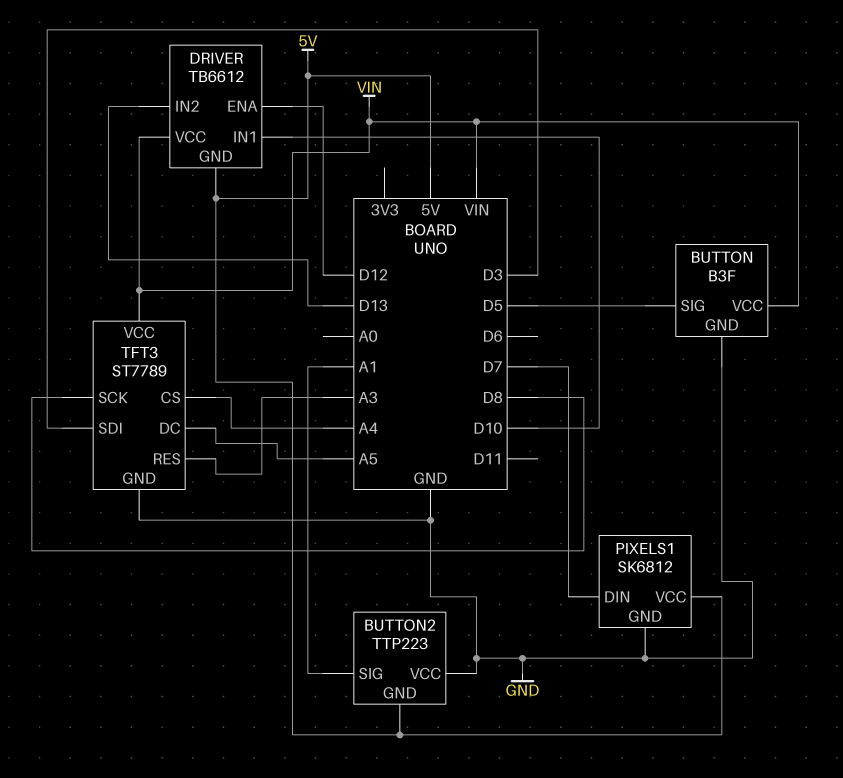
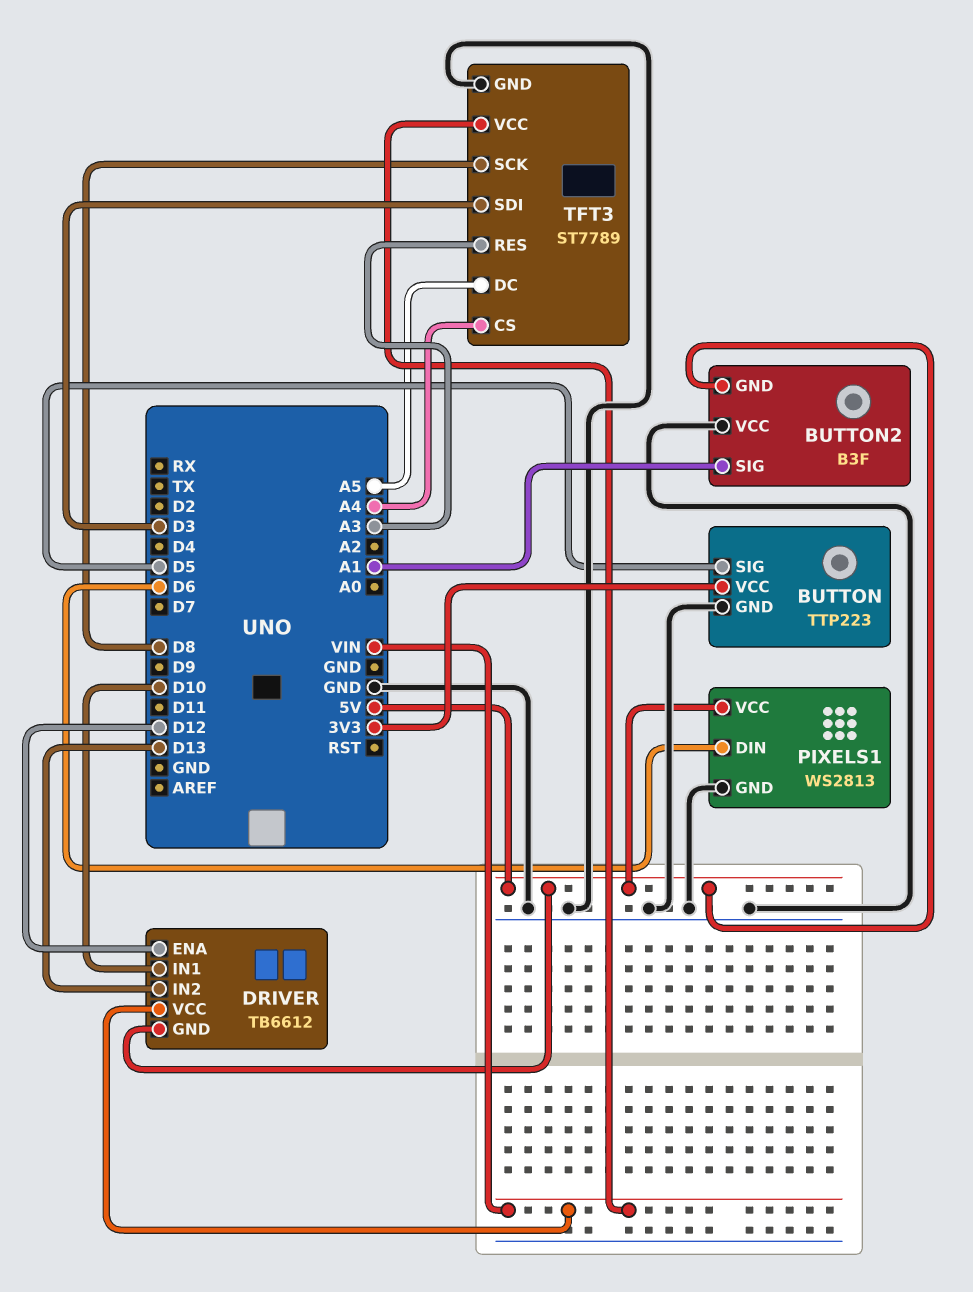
BUTTON: B3F -> TTP223
BUTTON pin VCC: VIN -> 3V3
BUTTON2: TTP223 -> B3F
PIXELS1: SK6812 -> WS2813
PIXELS1 pin DIN: D7 -> D6

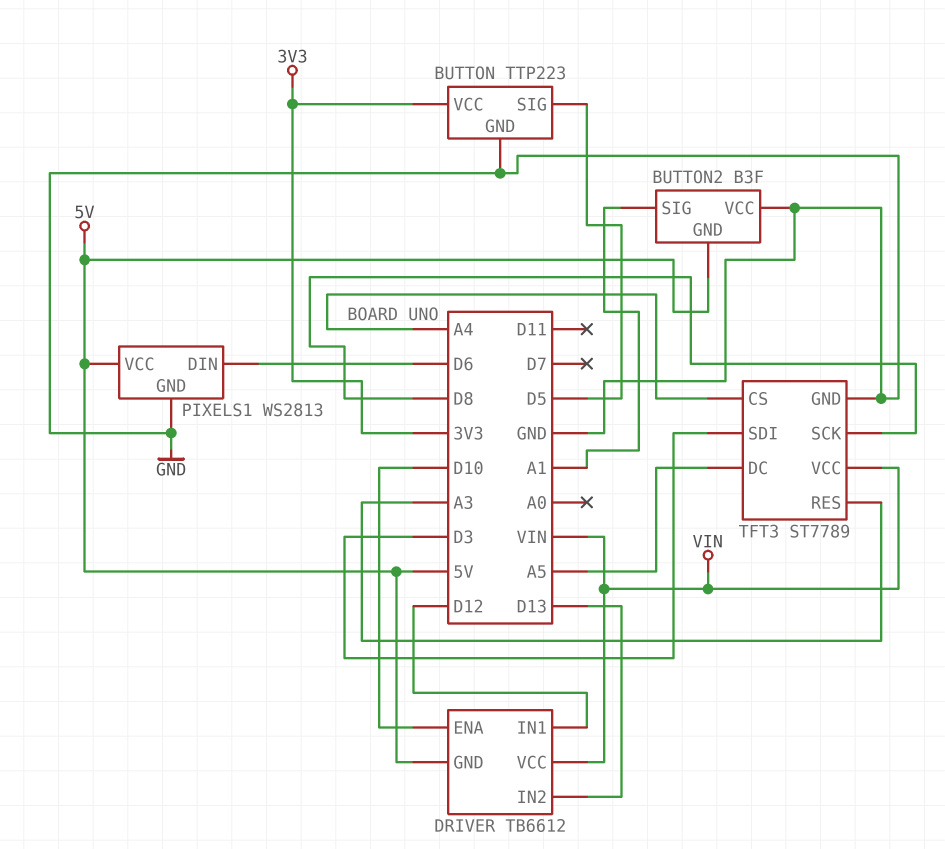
DRIVER pin ENA: D12 -> D10
DRIVER pin IN1: D10 -> D12

